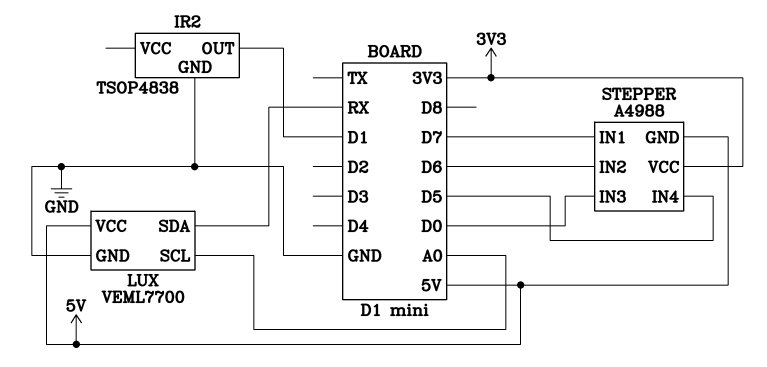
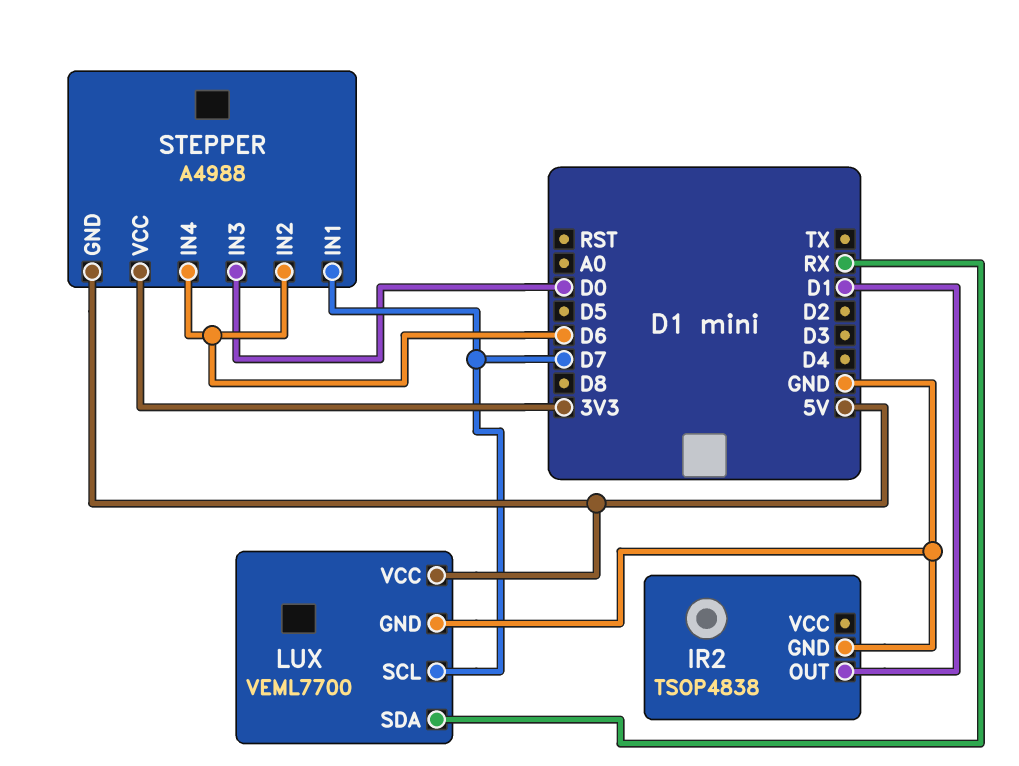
LUX pin SCL: A0 -> D7
STEPPER pin IN4: D5 -> D6

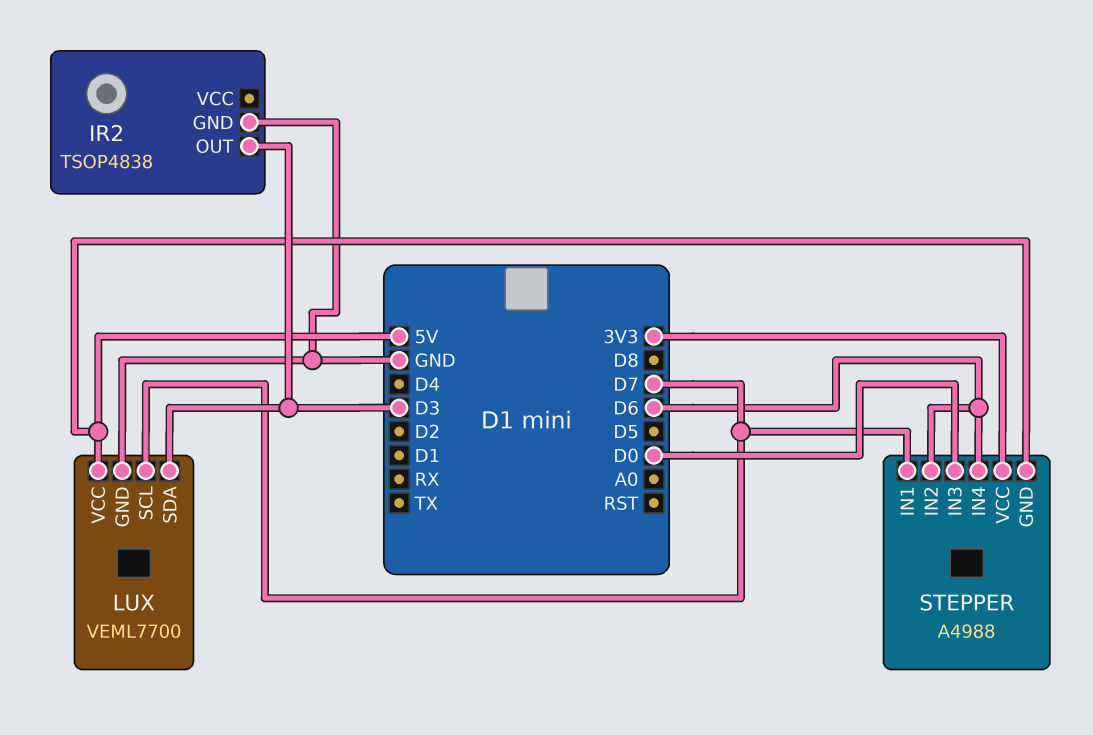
IR2 pin OUT: D1 -> D3
LUX pin SDA: RX -> D3

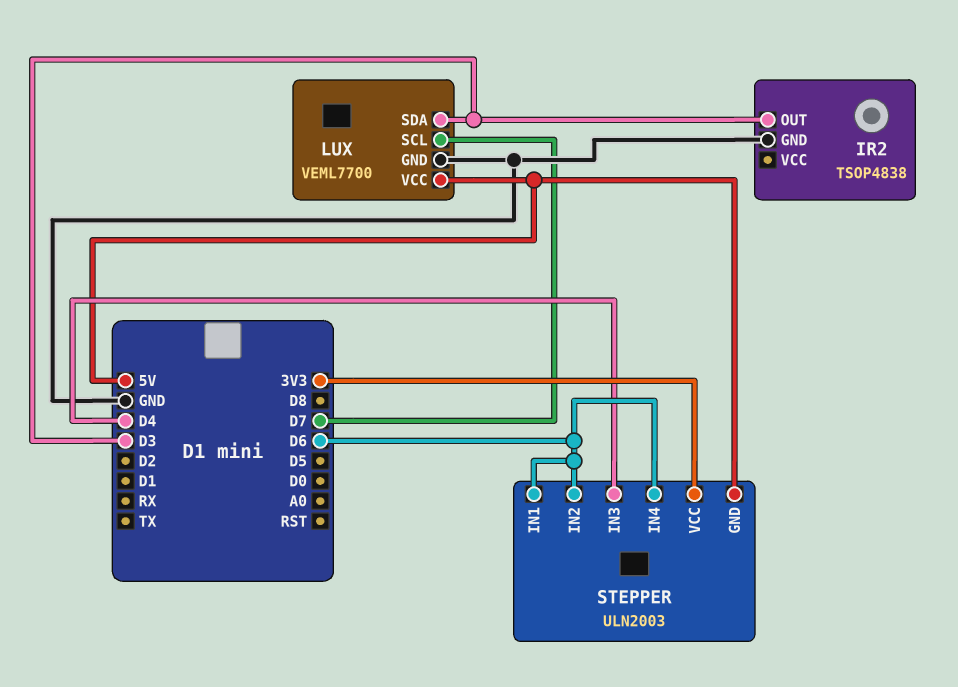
STEPPER: A4988 -> ULN2003
STEPPER pin IN1: D7 -> D6
STEPPER pin IN3: D0 -> D4

